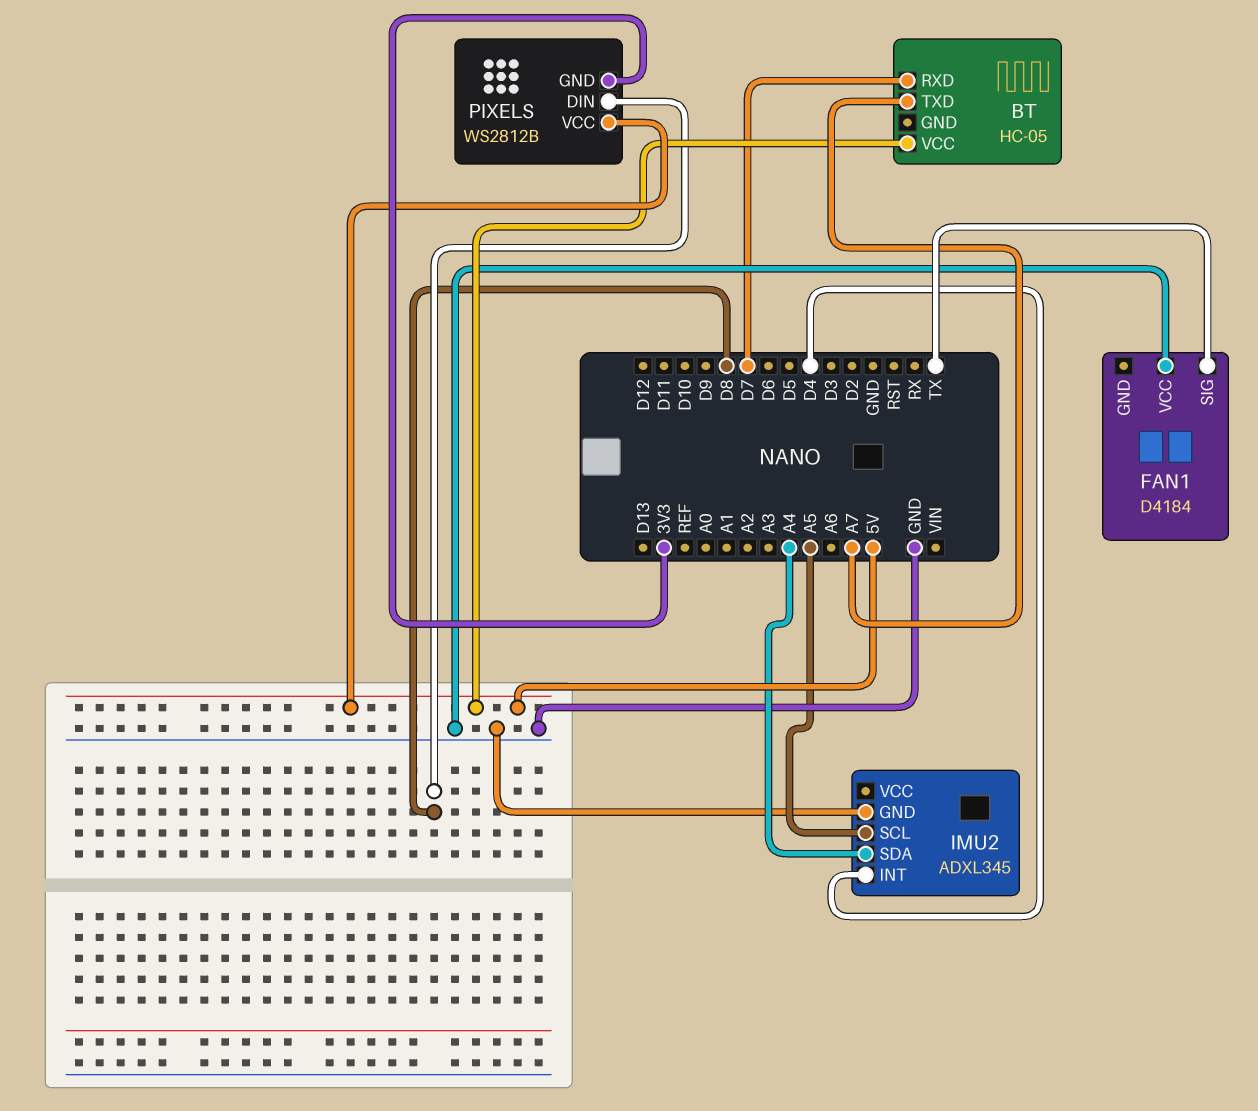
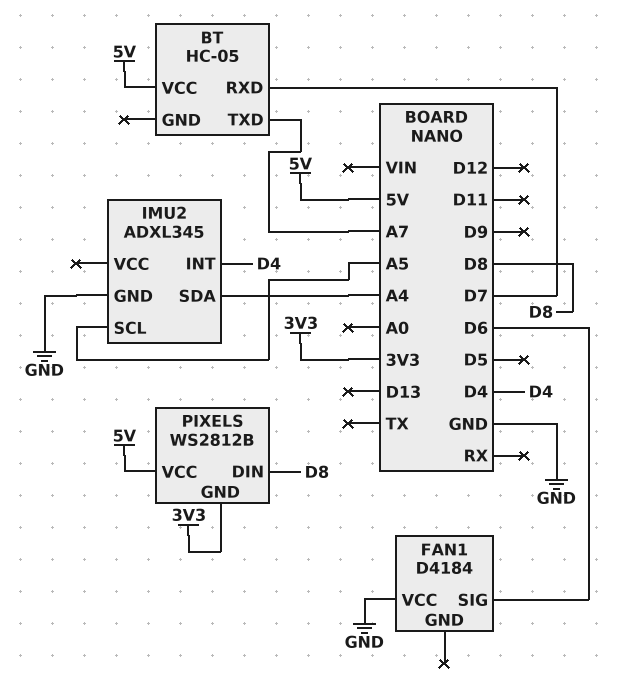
FAN1 pin SIG: TX -> D6

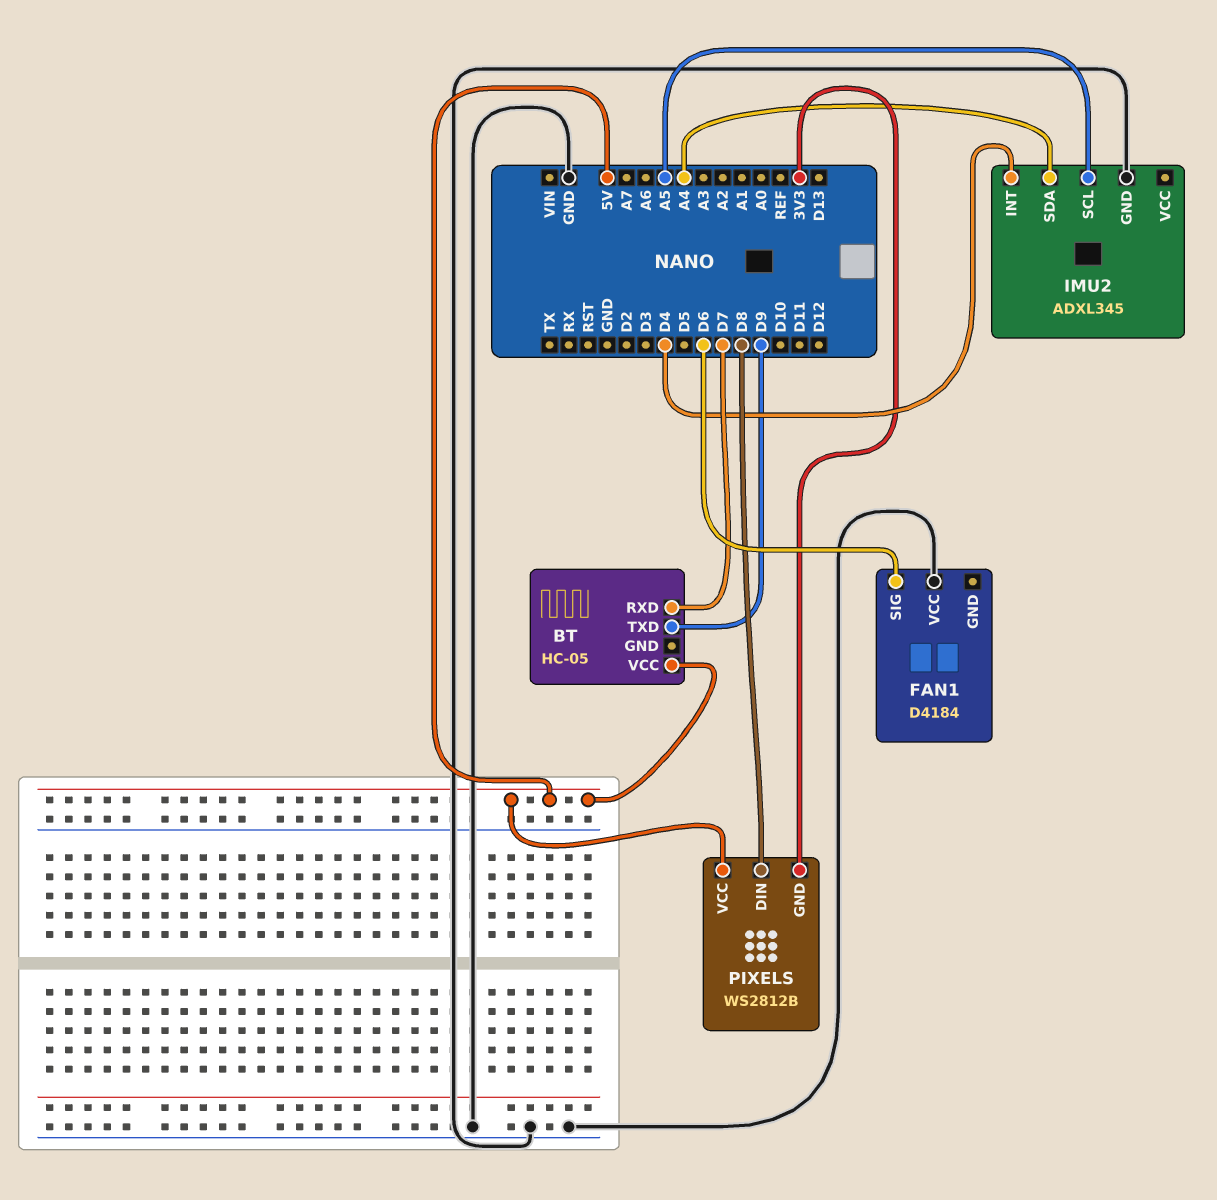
BT pin TXD: A7 -> D9

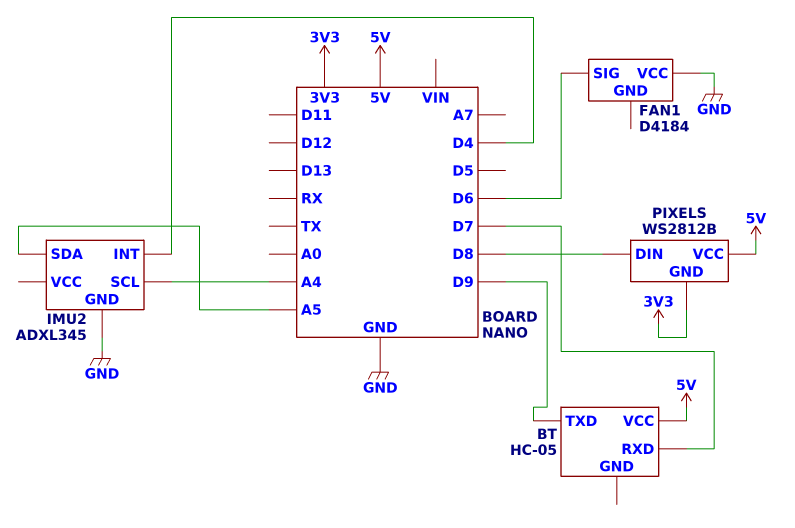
IMU2 pin SCL: A5 -> A4
IMU2 pin SDA: A4 -> A5

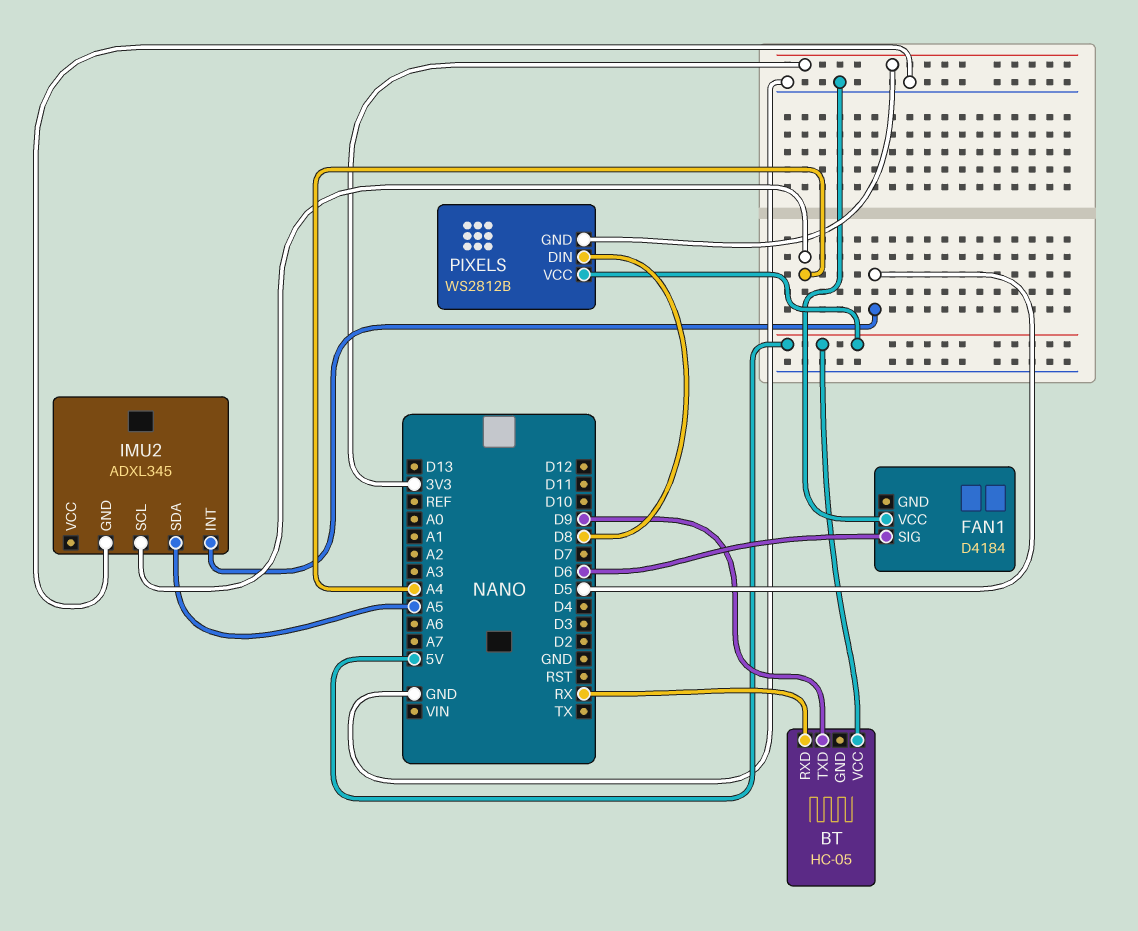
BT pin RXD: D7 -> RX
IMU2 pin INT: D4 -> D5

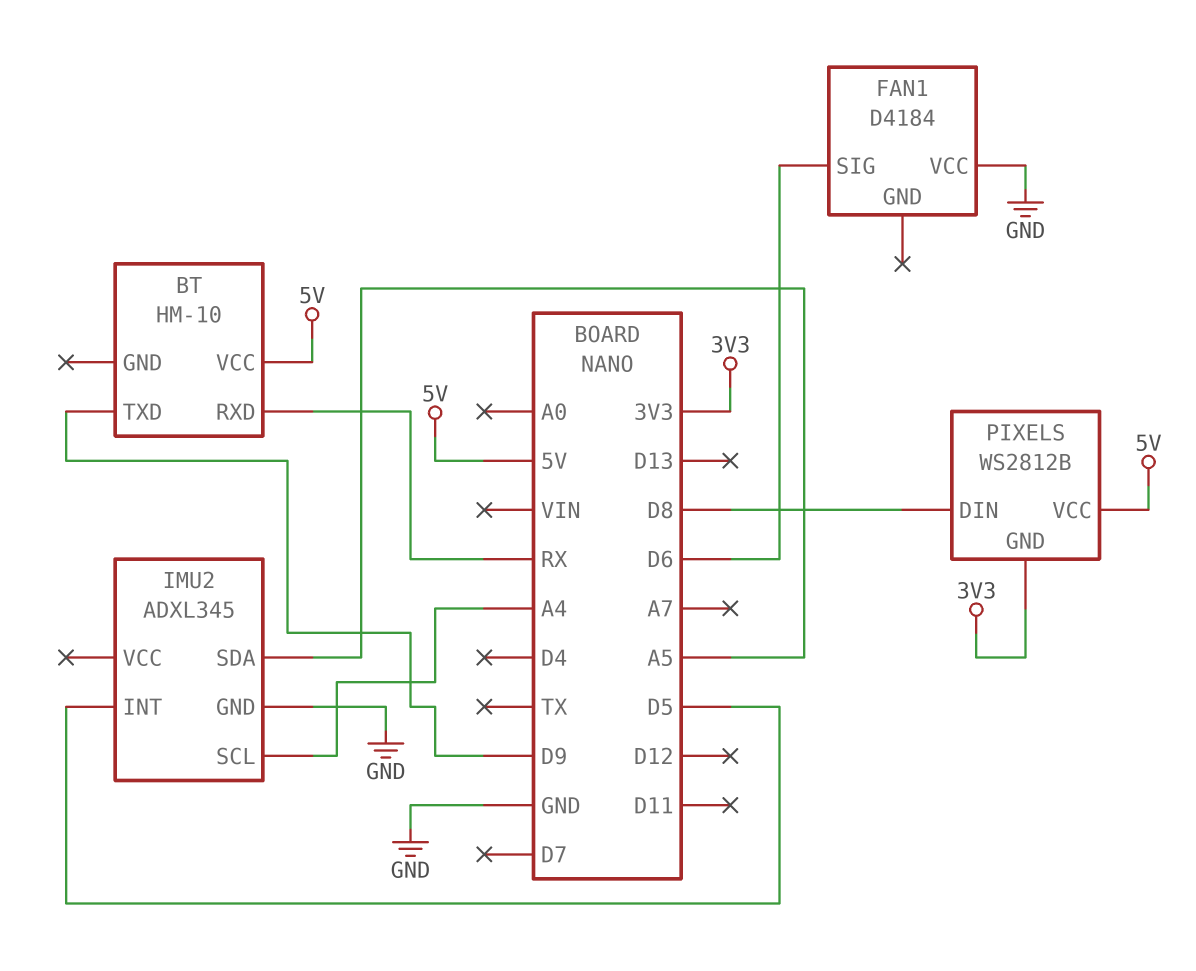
BT: HC-05 -> HM-10

